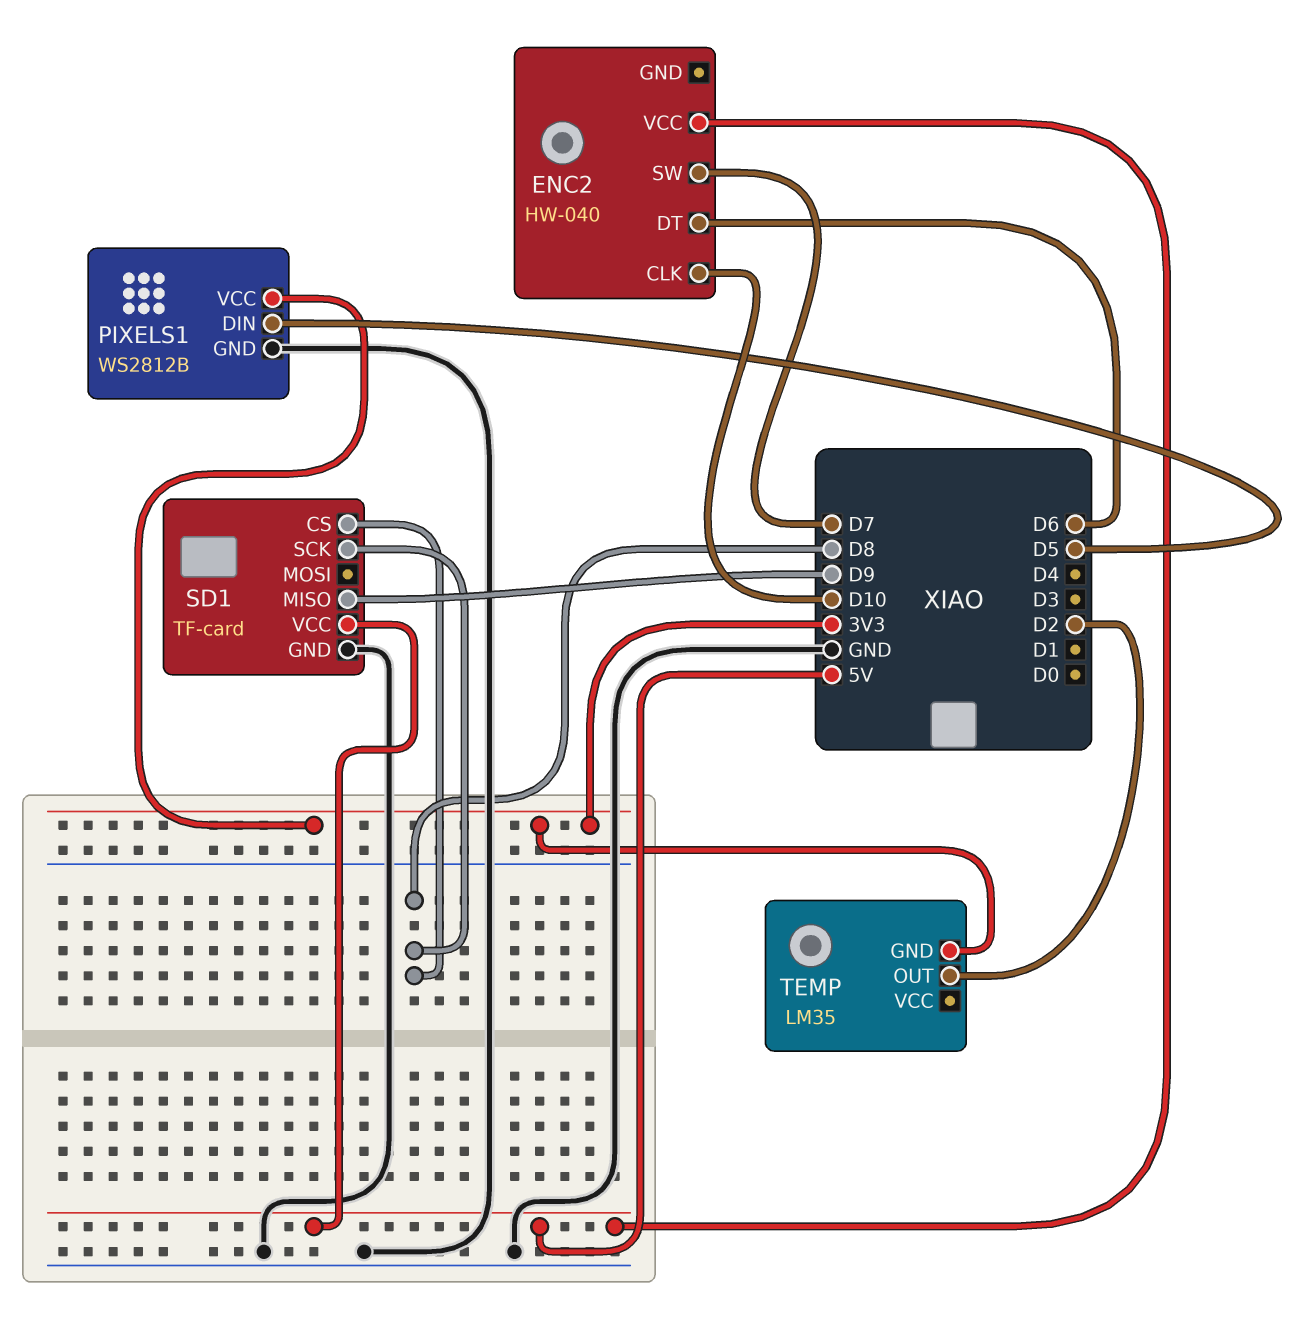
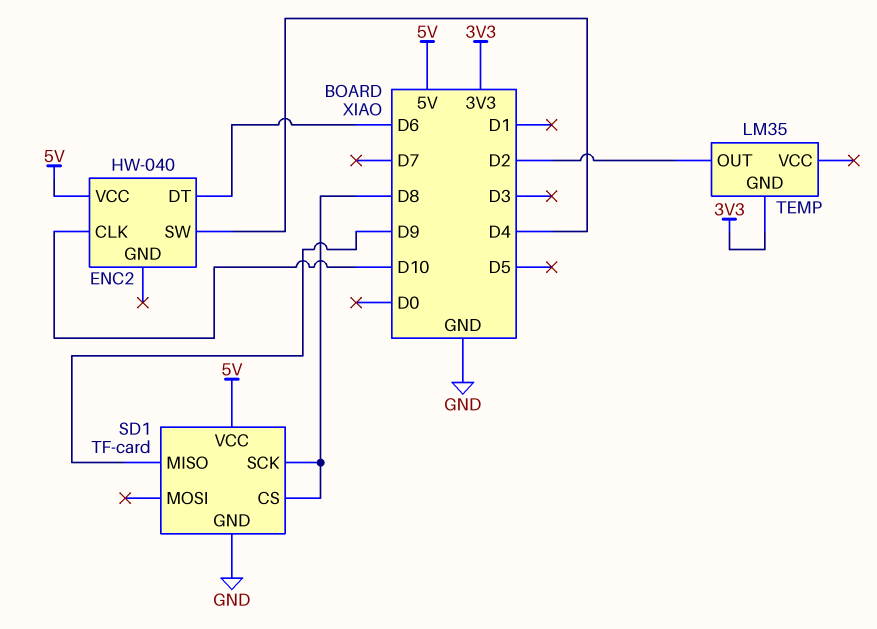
ENC2 pin SW: D7 -> D4
PIXELS1: WS2812B -> none
PIXELS1 pin DIN: D5 -> none
PIXELS1 pin GND: GND -> none
PIXELS1 pin VCC: 3V3 -> none

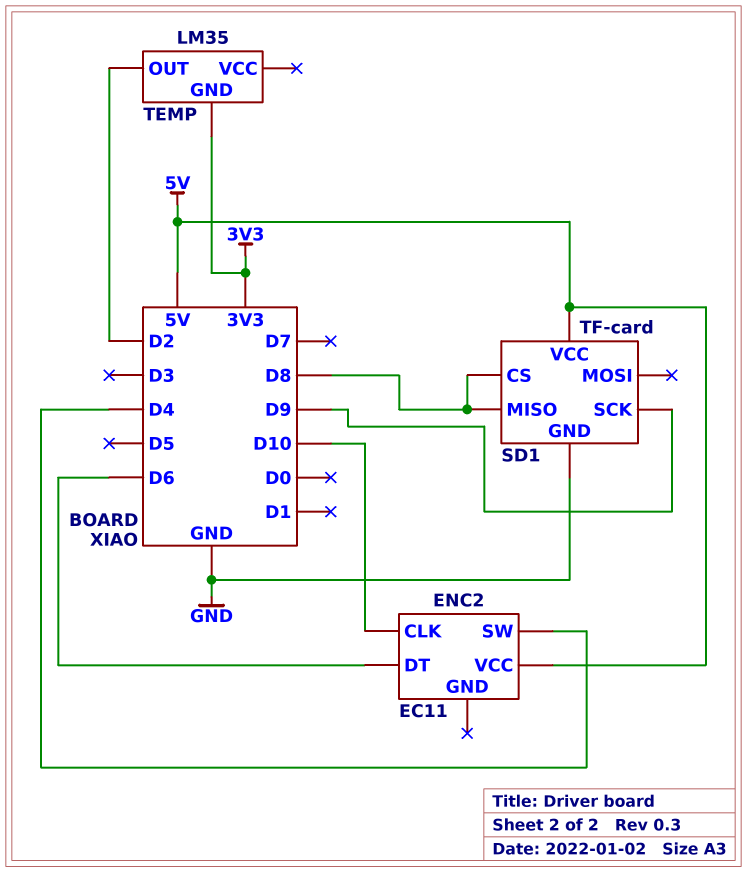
ENC2: HW-040 -> EC11
SD1 pin MISO: D9 -> D8
SD1 pin SCK: D8 -> D9

